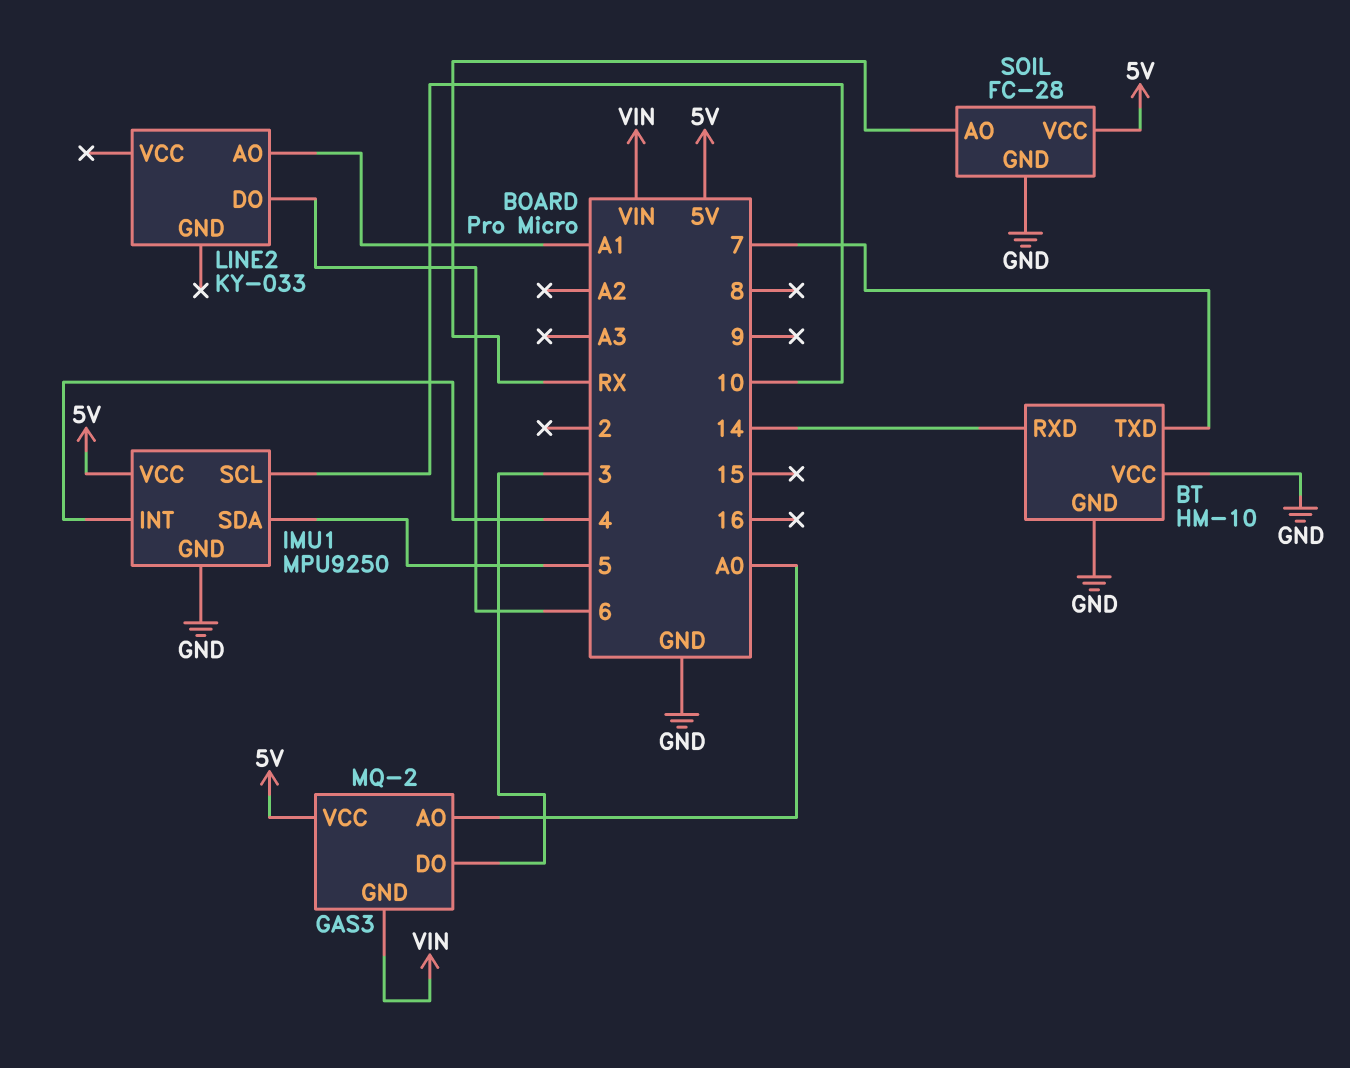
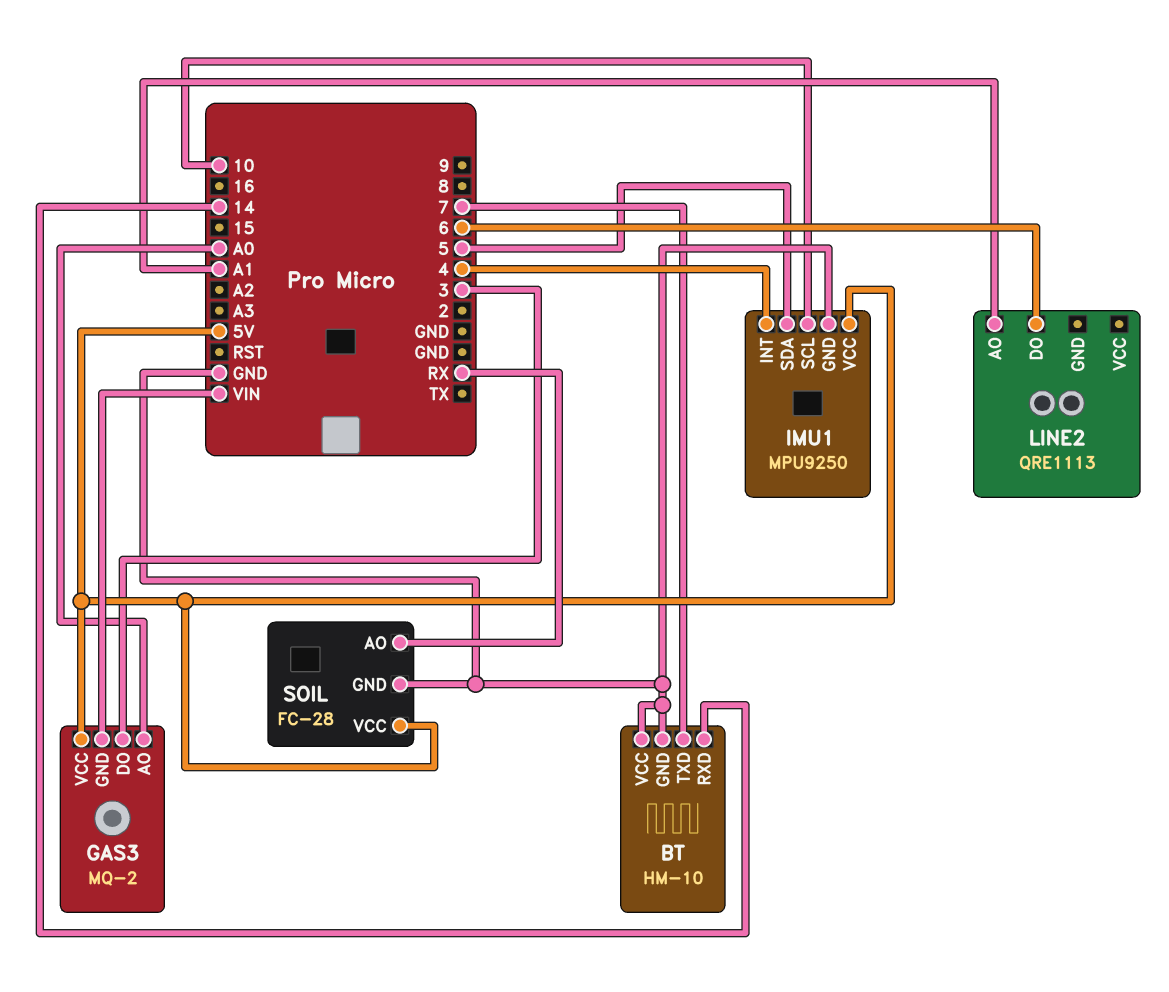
LINE2: KY-033 -> QRE1113

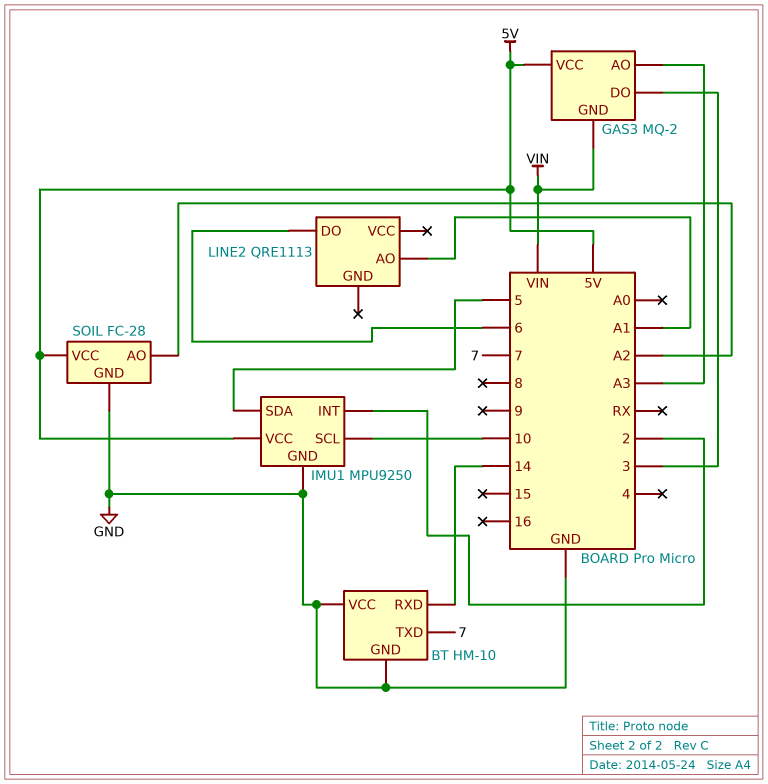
GAS3 pin AO: A0 -> A3
IMU1 pin INT: 4 -> 2
SOIL pin AO: RX -> A2

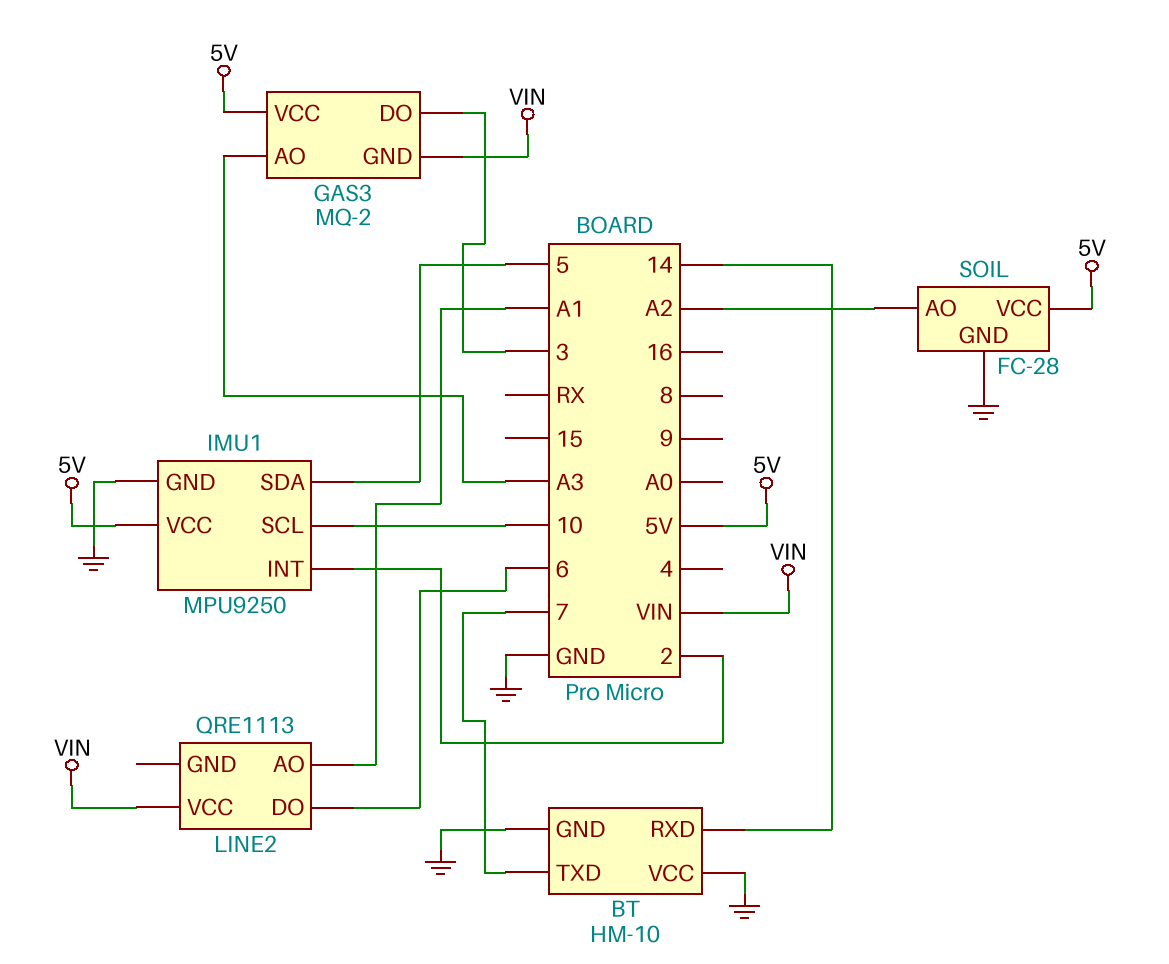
LINE2 pin VCC: none -> VIN

